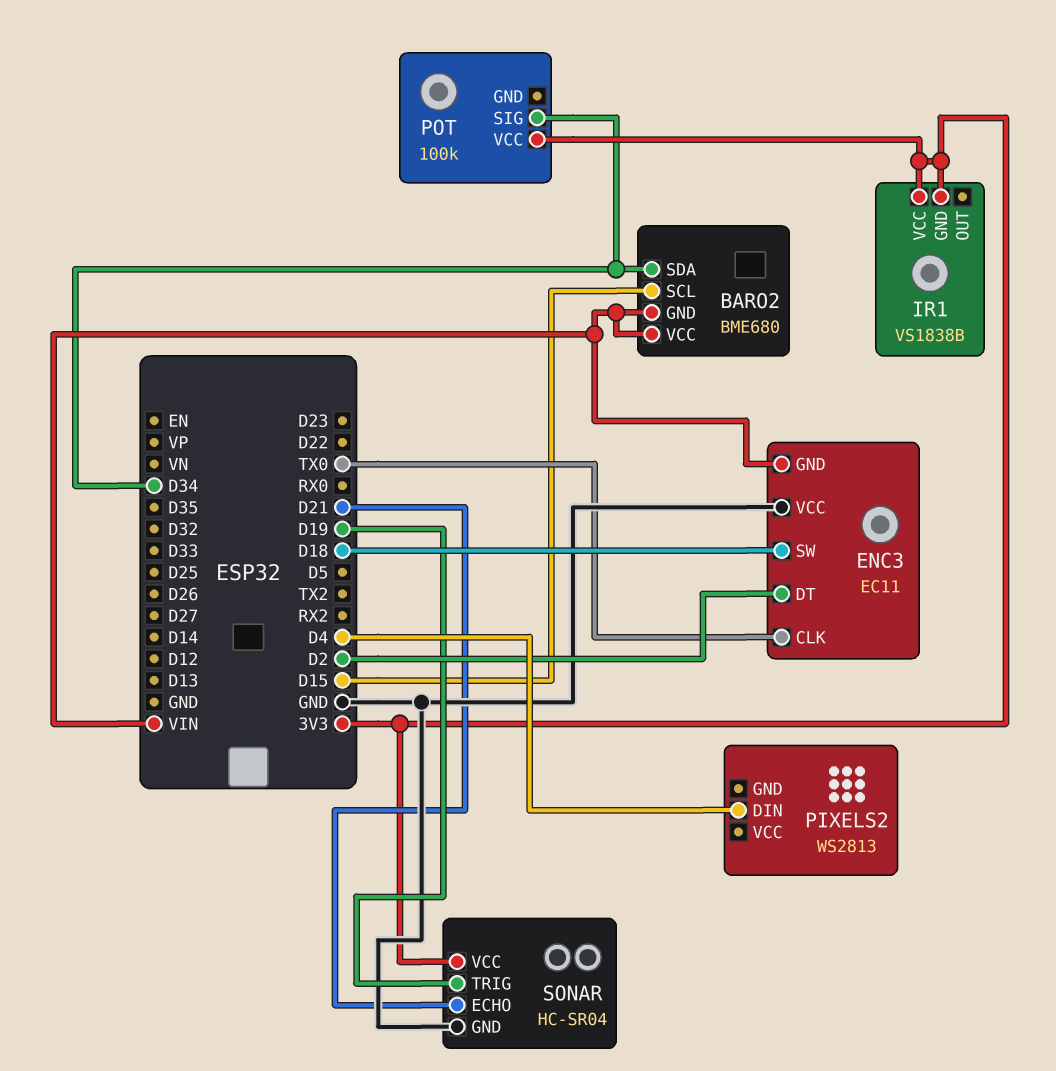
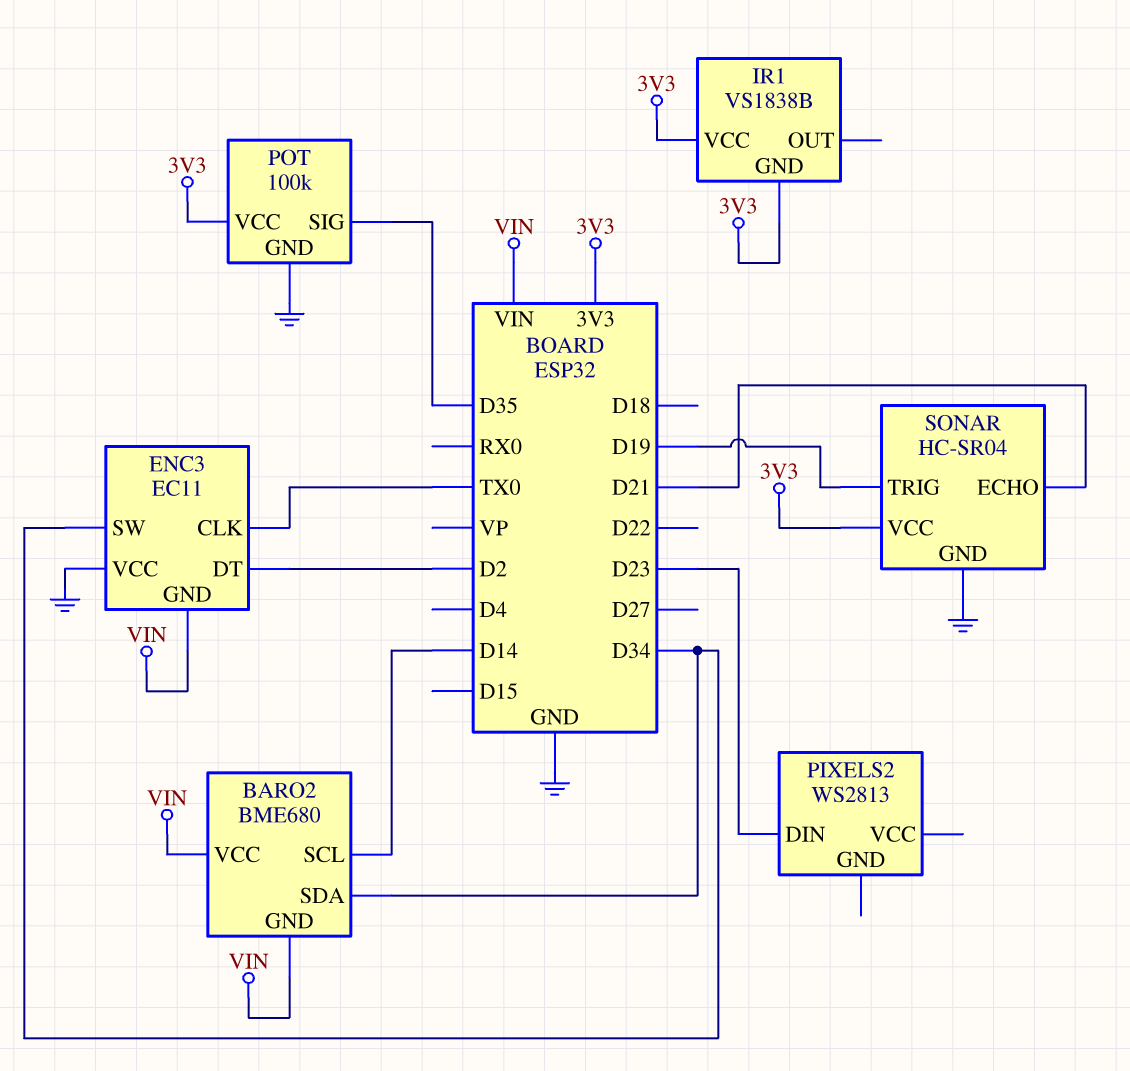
BARO2 pin SCL: D15 -> D14
ENC3 pin SW: D18 -> D34
PIXELS2 pin DIN: D4 -> D23
POT pin GND: none -> GND
POT pin SIG: D34 -> D35

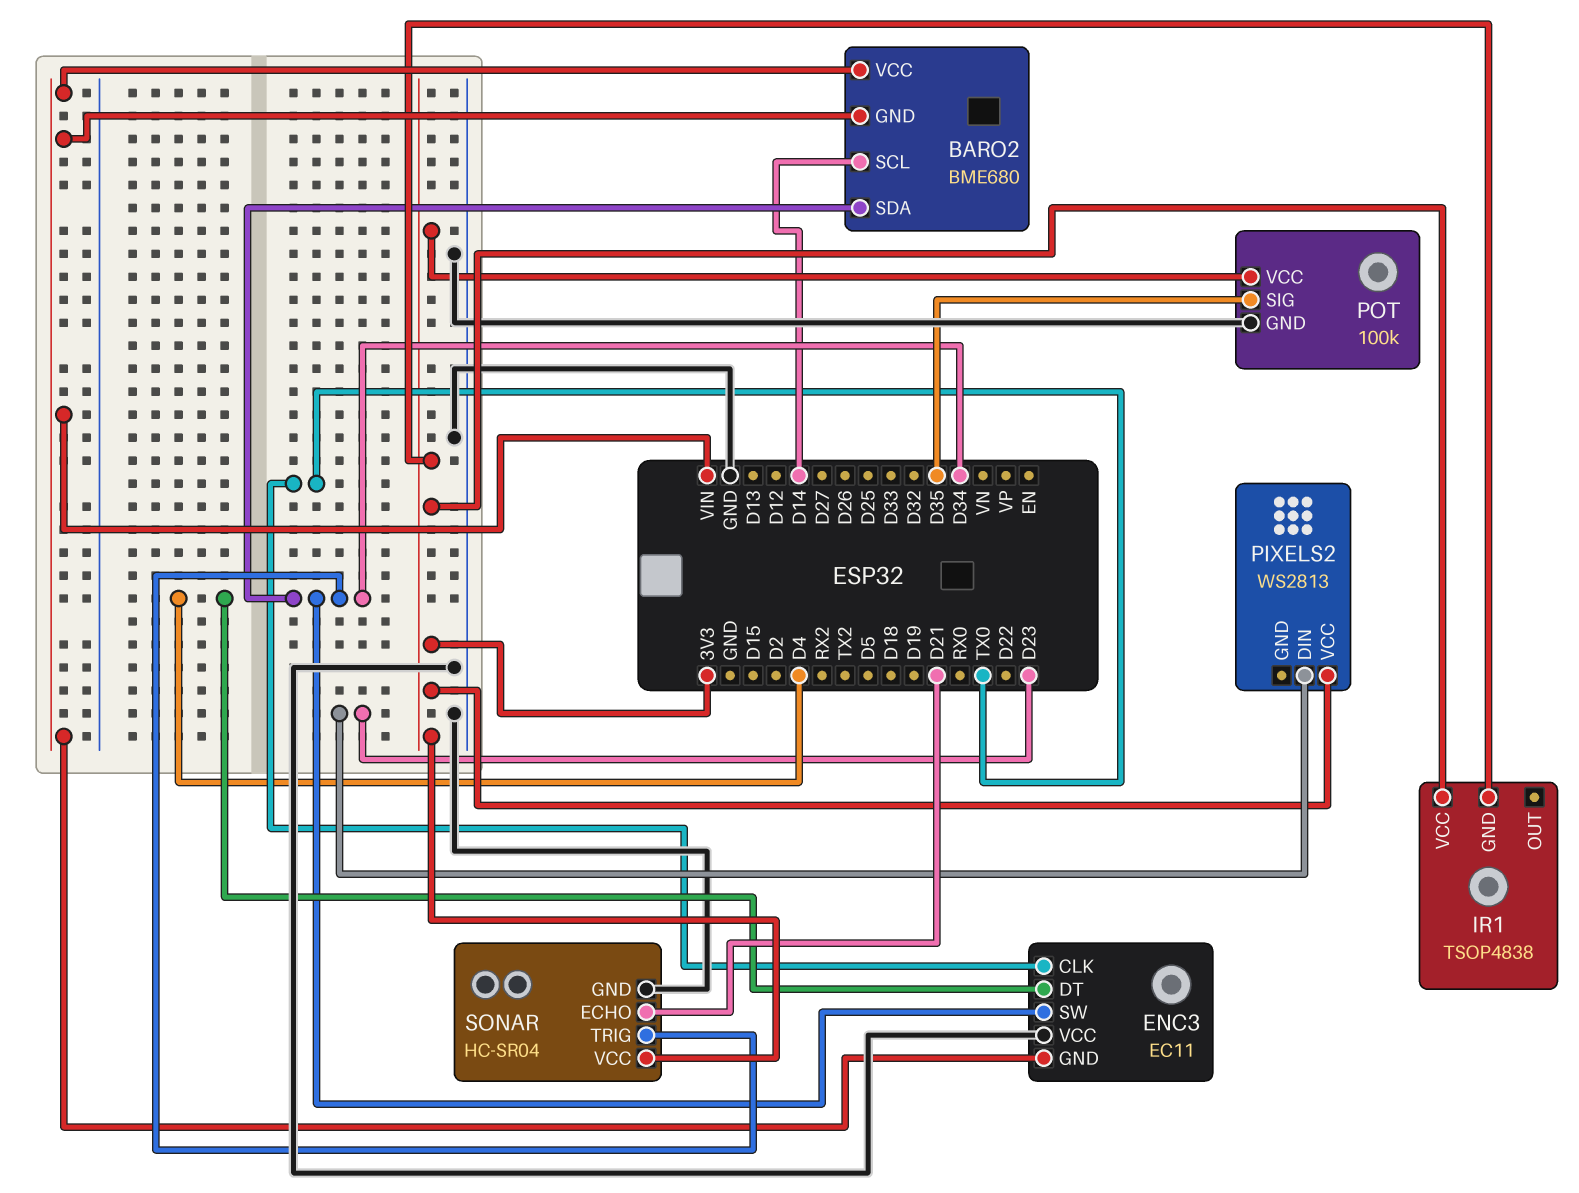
ENC3 pin DT: D2 -> D4
IR1: VS1838B -> TSOP4838
PIXELS2 pin VCC: none -> 3V3
SONAR pin TRIG: D19 -> D34

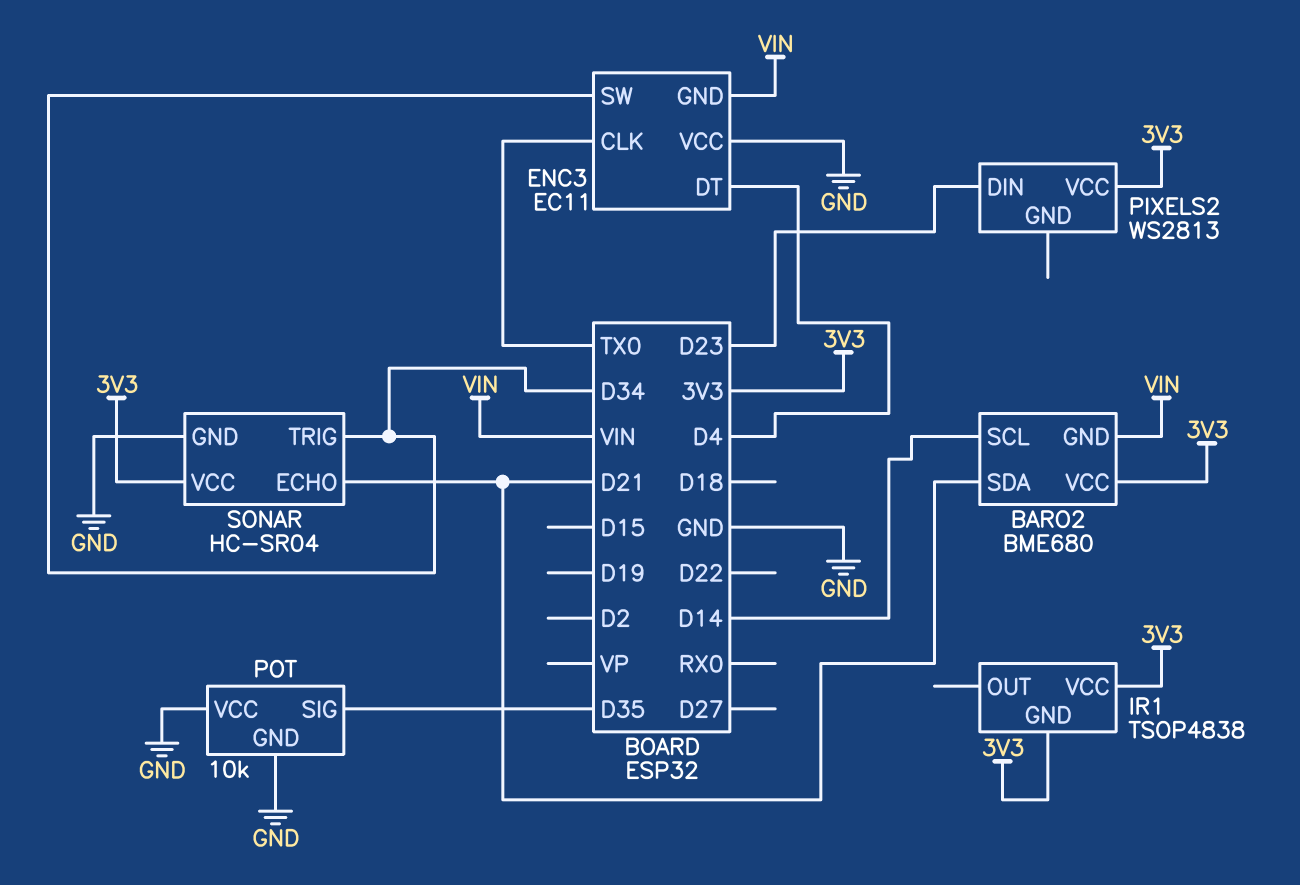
BARO2 pin SDA: D34 -> D21
BARO2 pin VCC: VIN -> 3V3
POT: 100k -> 10k
POT pin VCC: 3V3 -> GND

